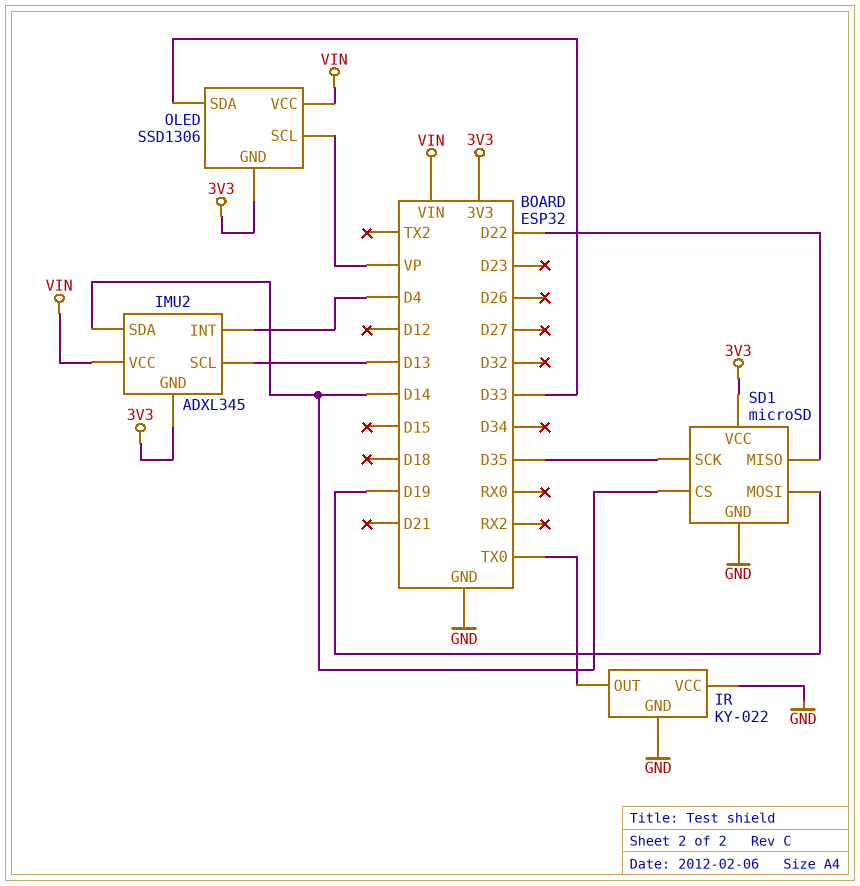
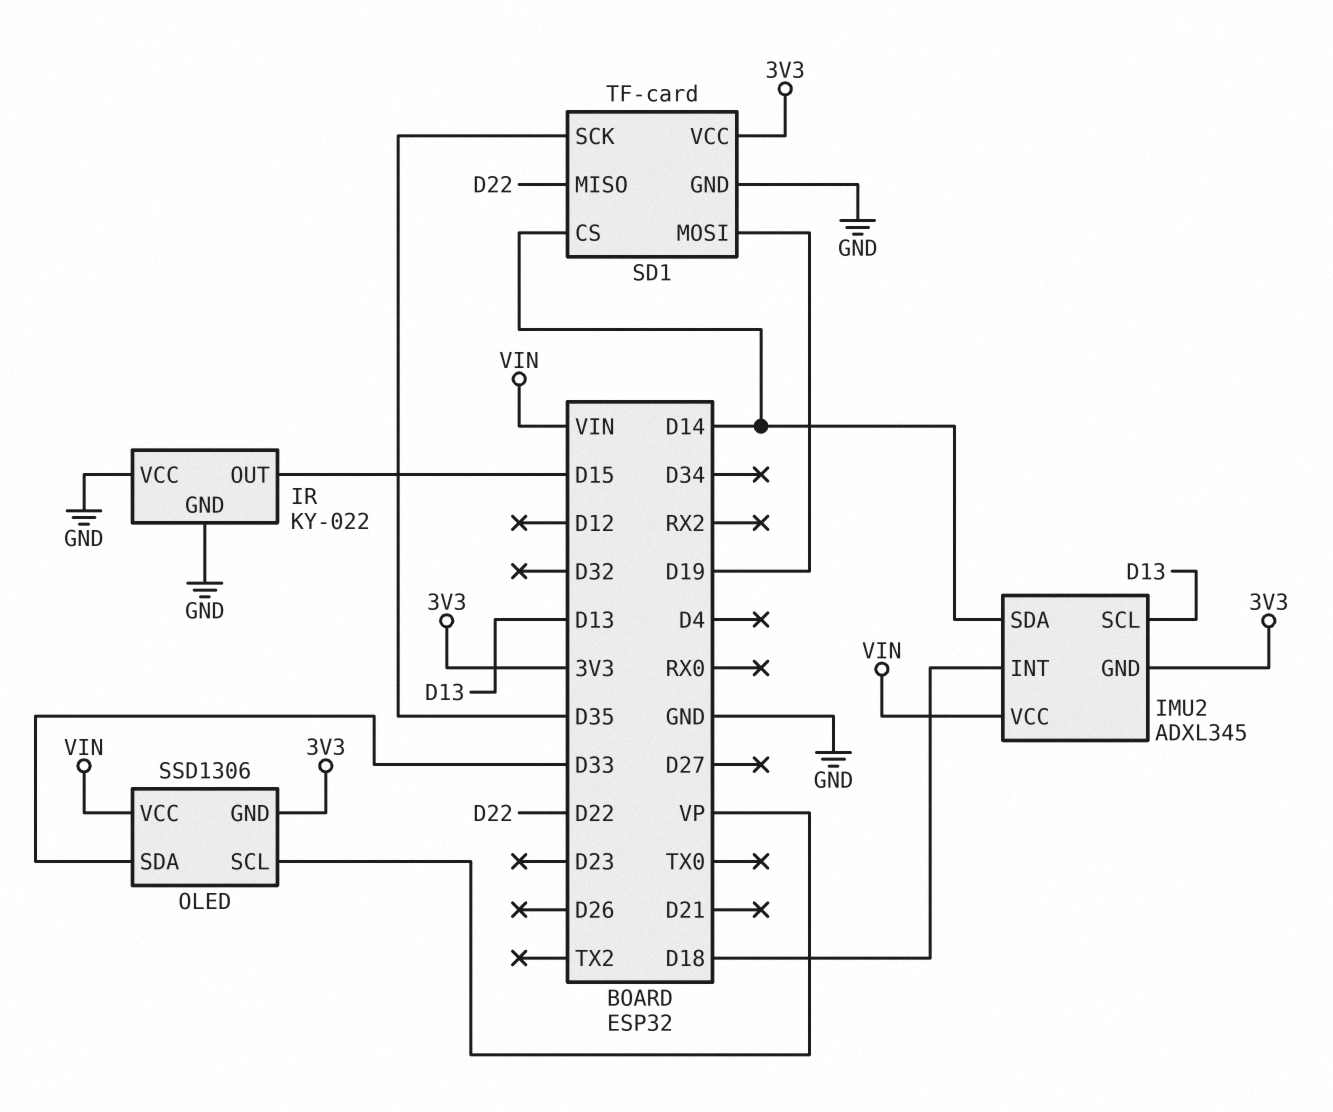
IMU2 pin INT: D4 -> D18
IR pin OUT: TX0 -> D15
SD1: microSD -> TF-card

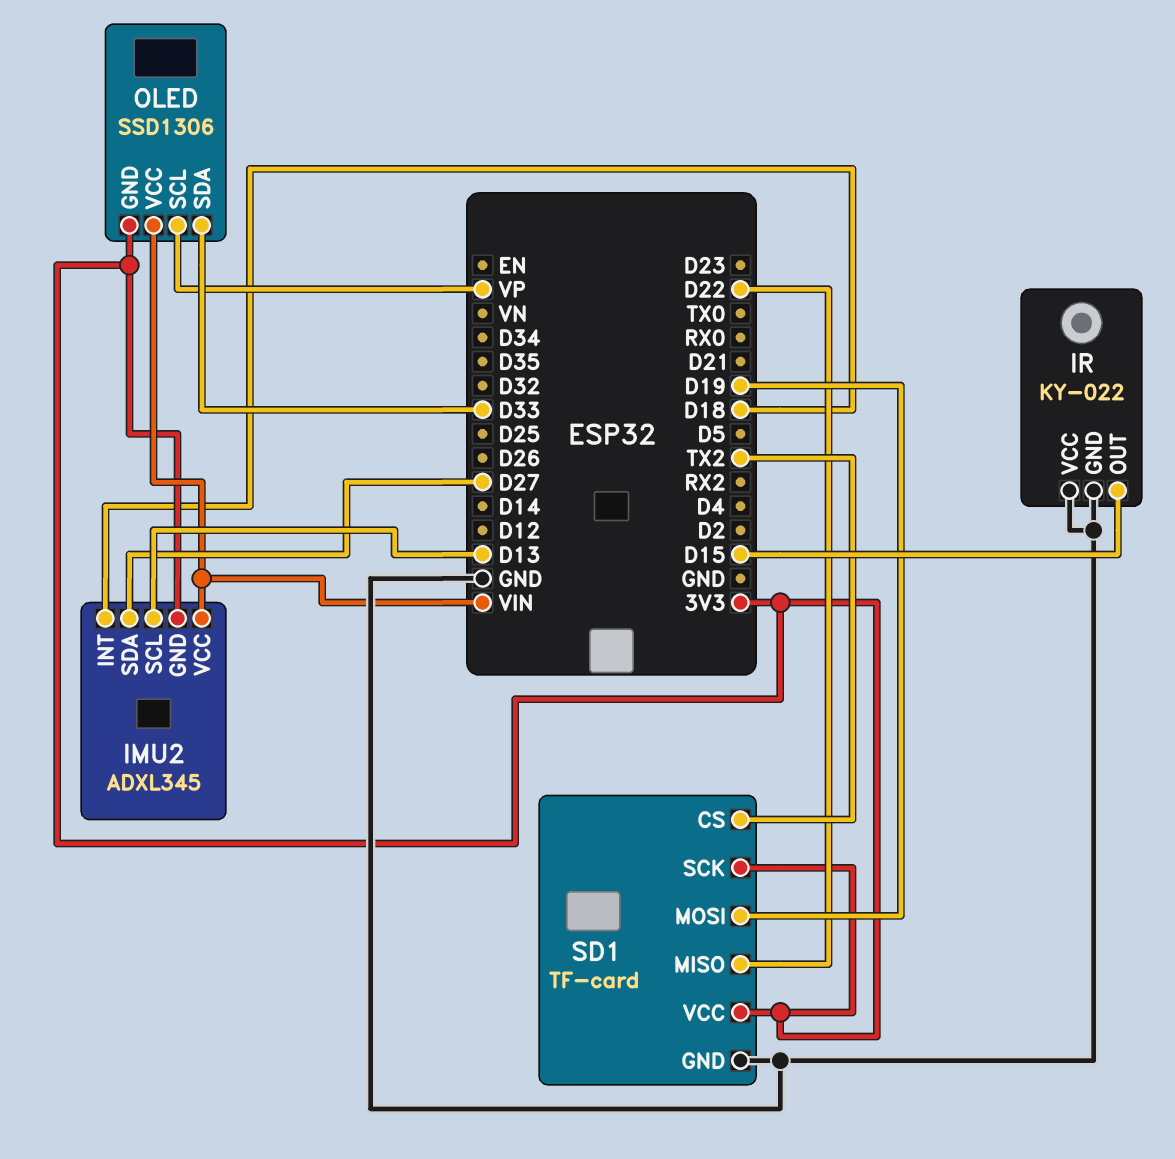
IMU2 pin SDA: D14 -> D27
SD1 pin CS: D14 -> TX2
SD1 pin SCK: D35 -> 3V3

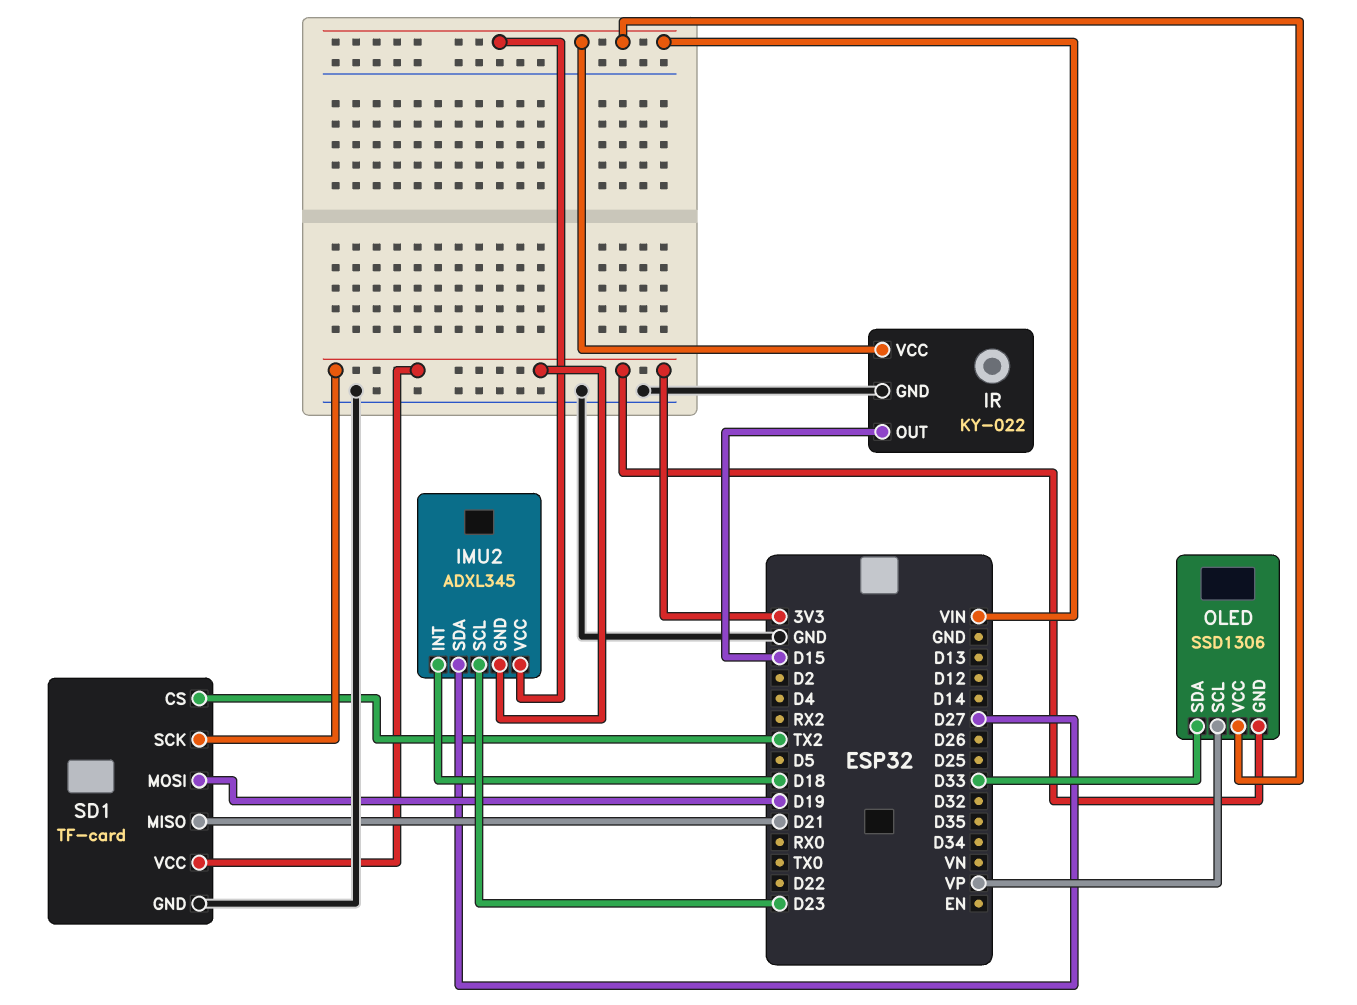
IMU2 pin SCL: D13 -> D23
IR pin VCC: GND -> VIN
SD1 pin MISO: D22 -> D21

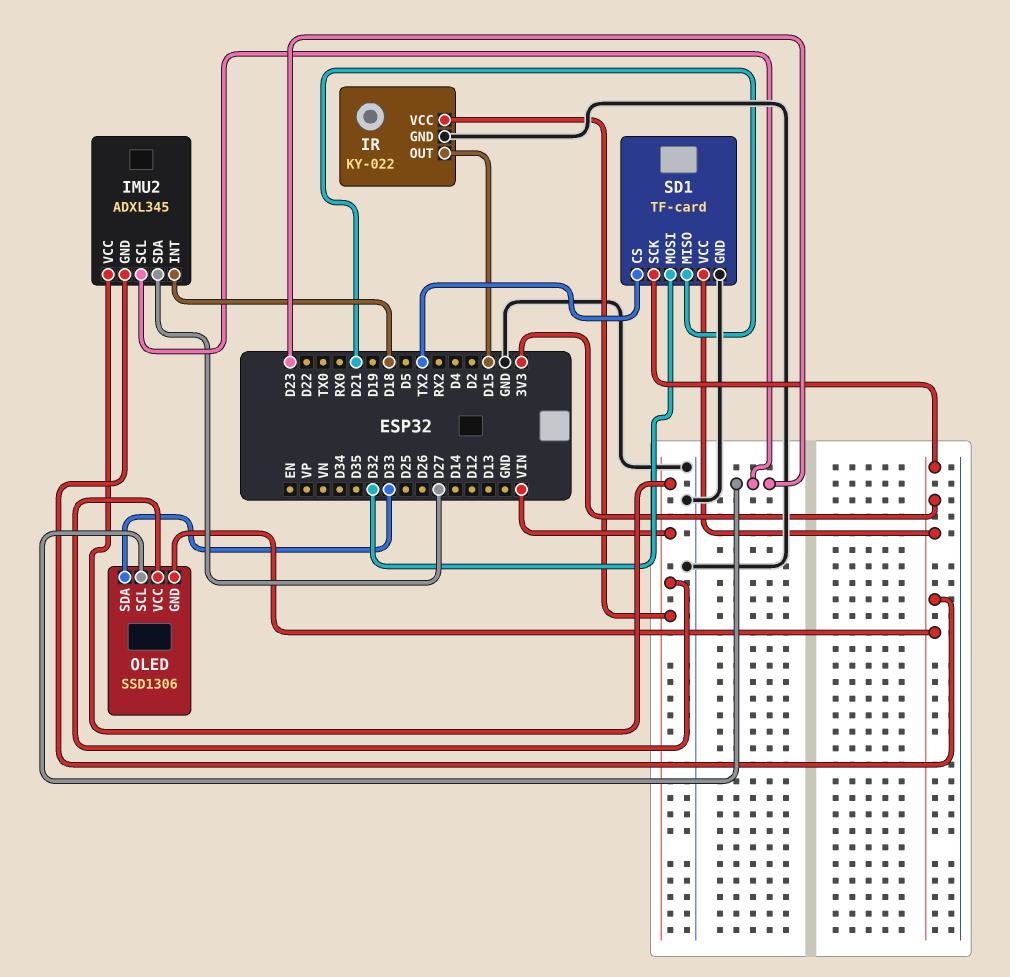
OLED pin SCL: VP -> D23
SD1 pin MOSI: D19 -> D32

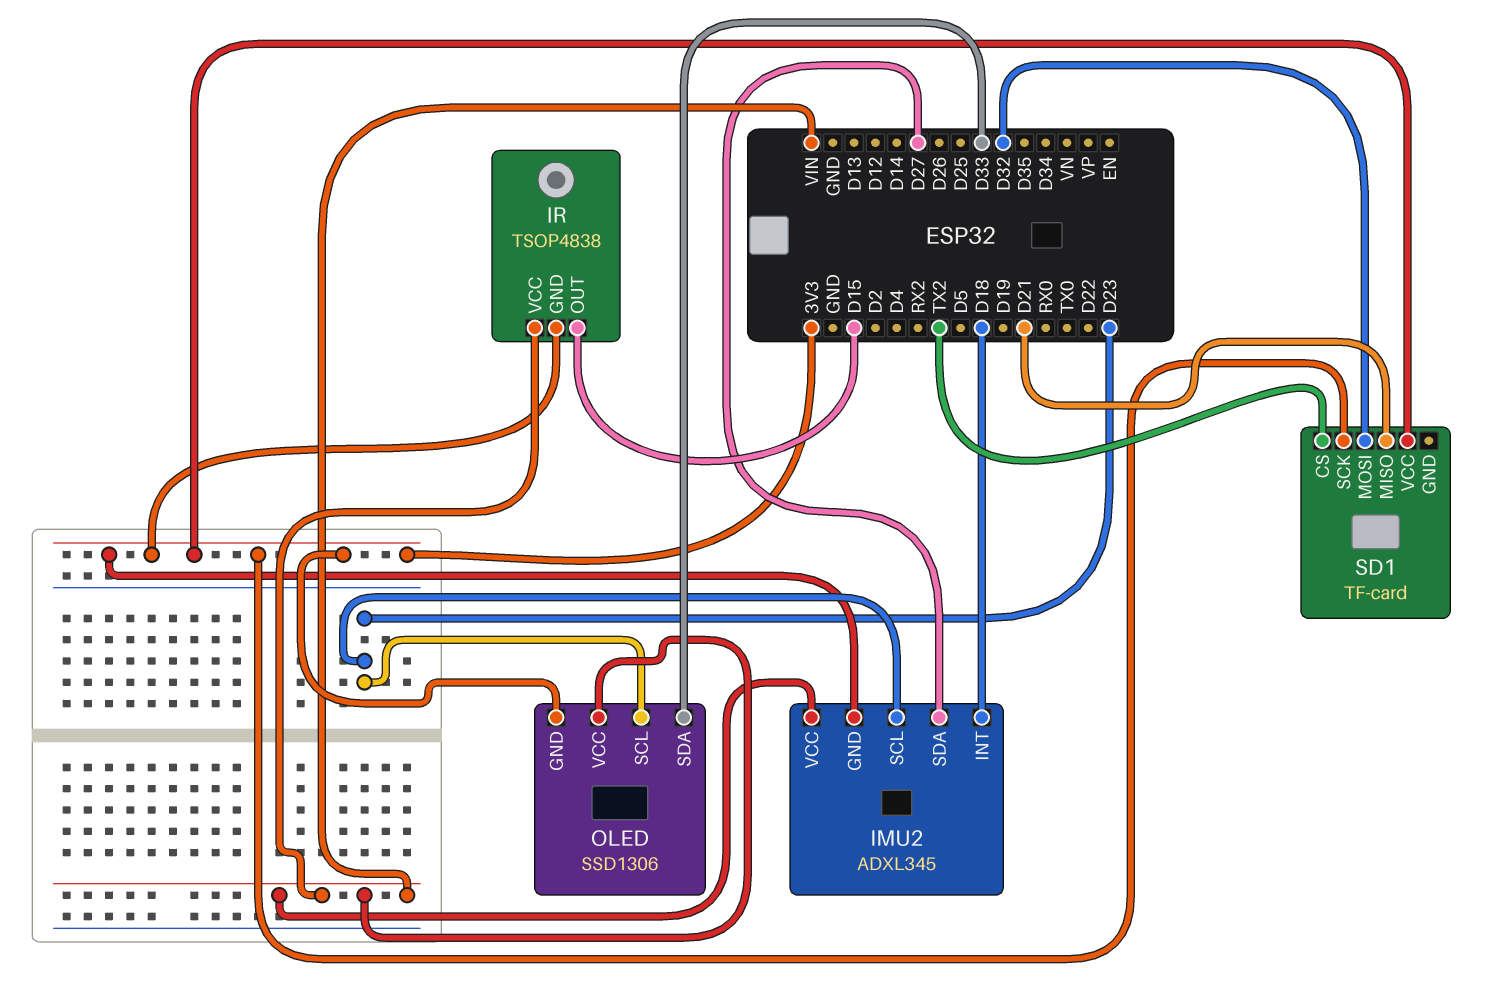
IR: KY-022 -> TSOP4838
IR pin GND: GND -> 3V3
SD1 pin GND: GND -> none

